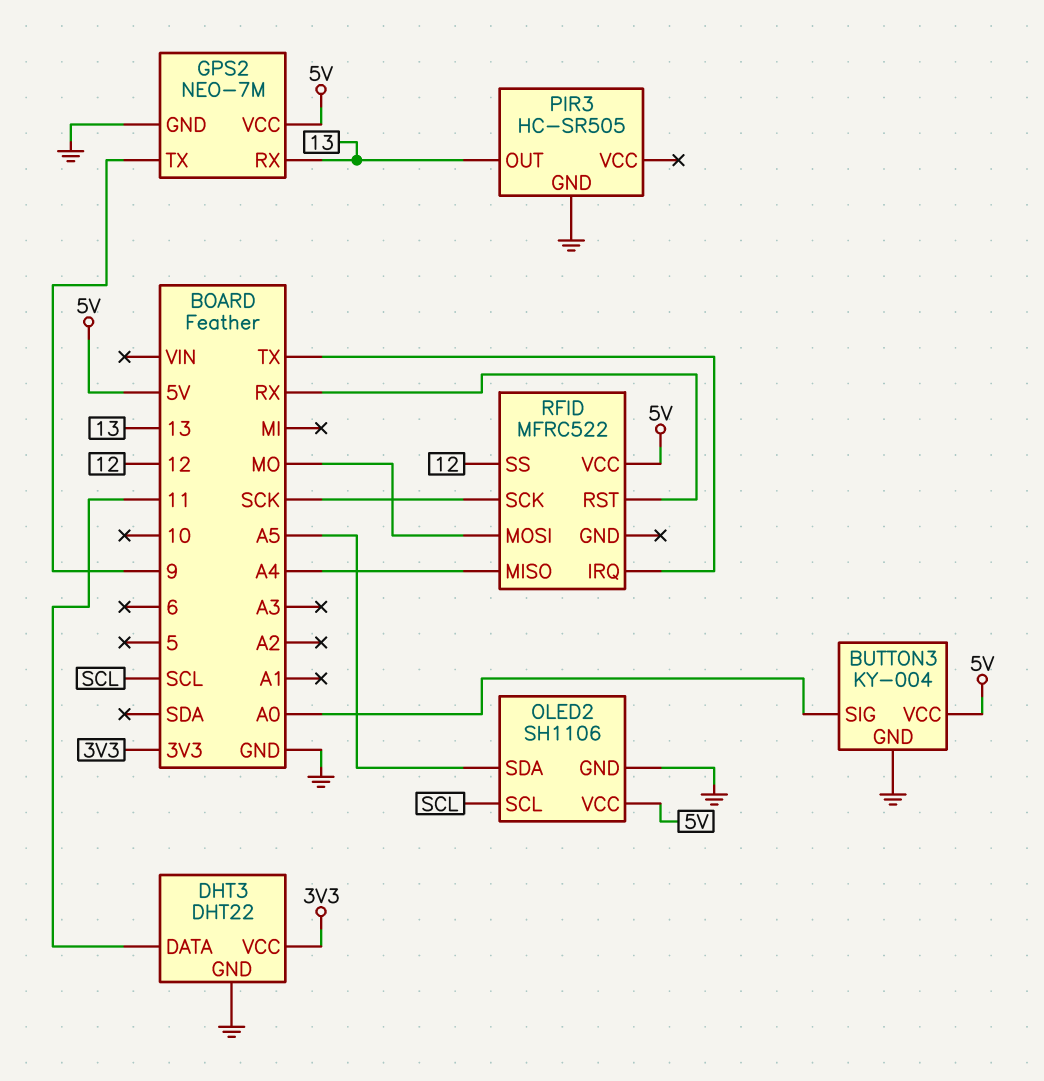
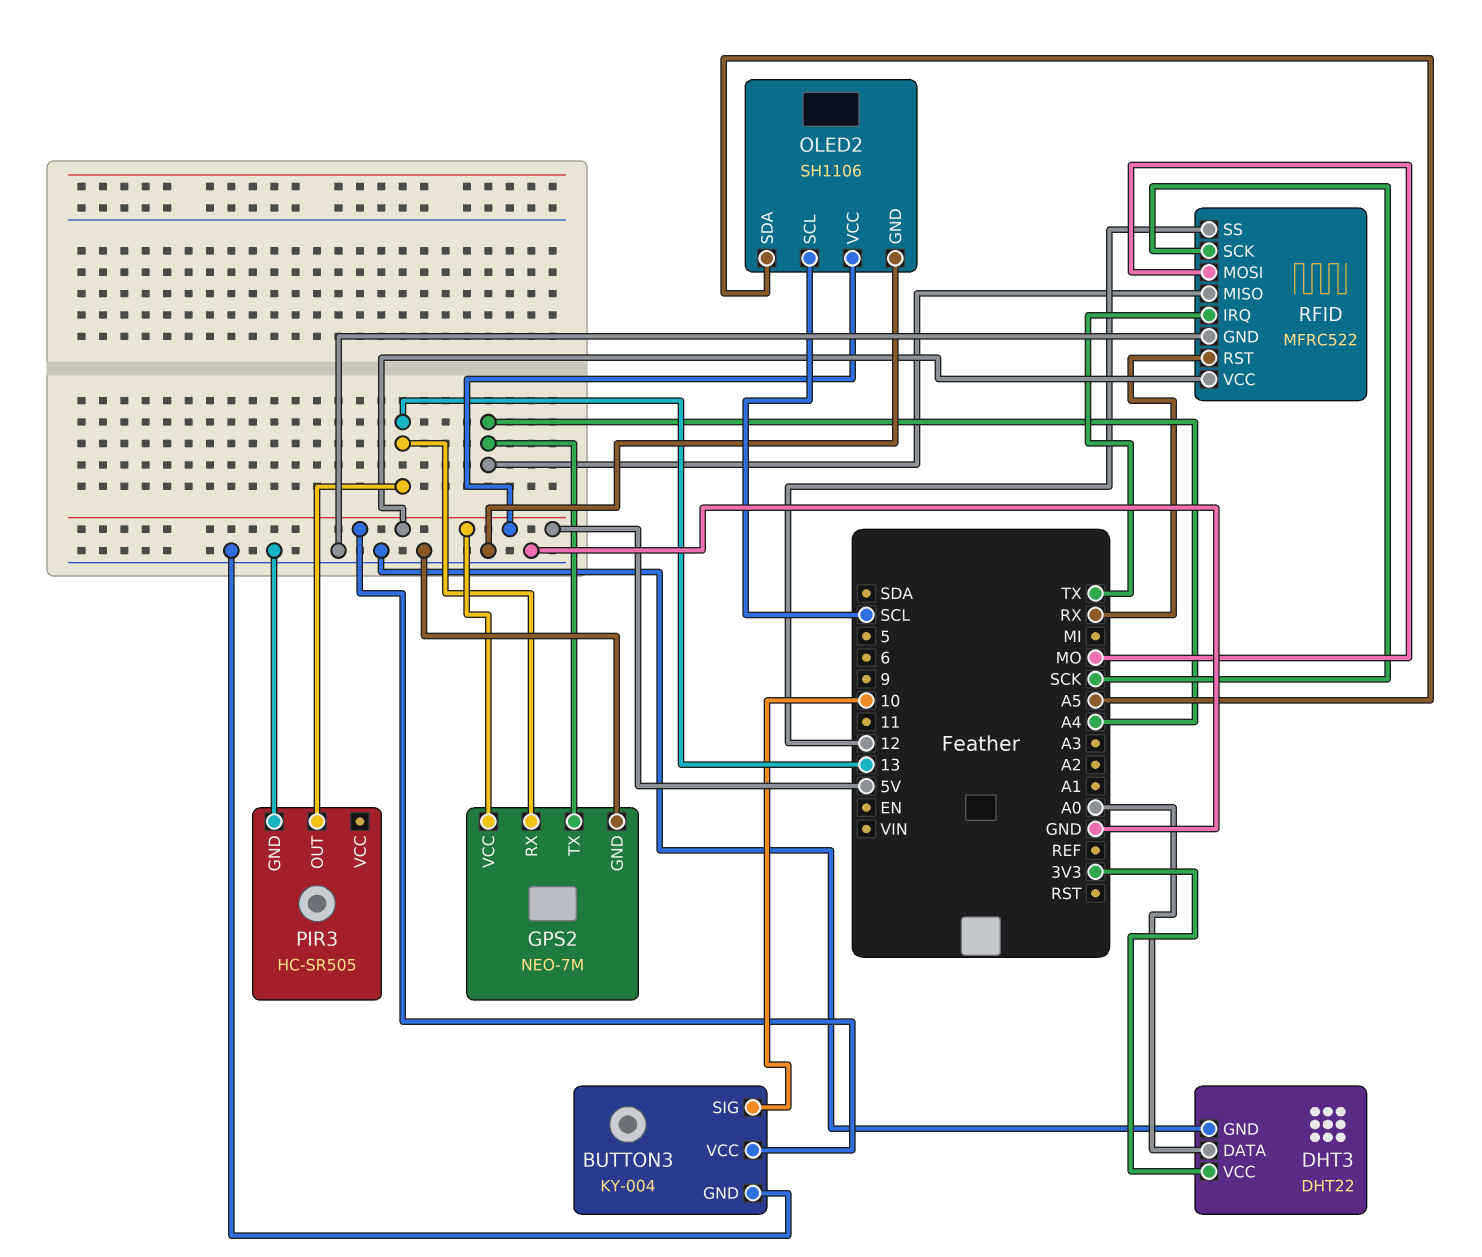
BUTTON3 pin SIG: A0 -> 10
DHT3 pin DATA: 11 -> A0
GPS2 pin TX: 9 -> A4
RFID pin GND: none -> GND

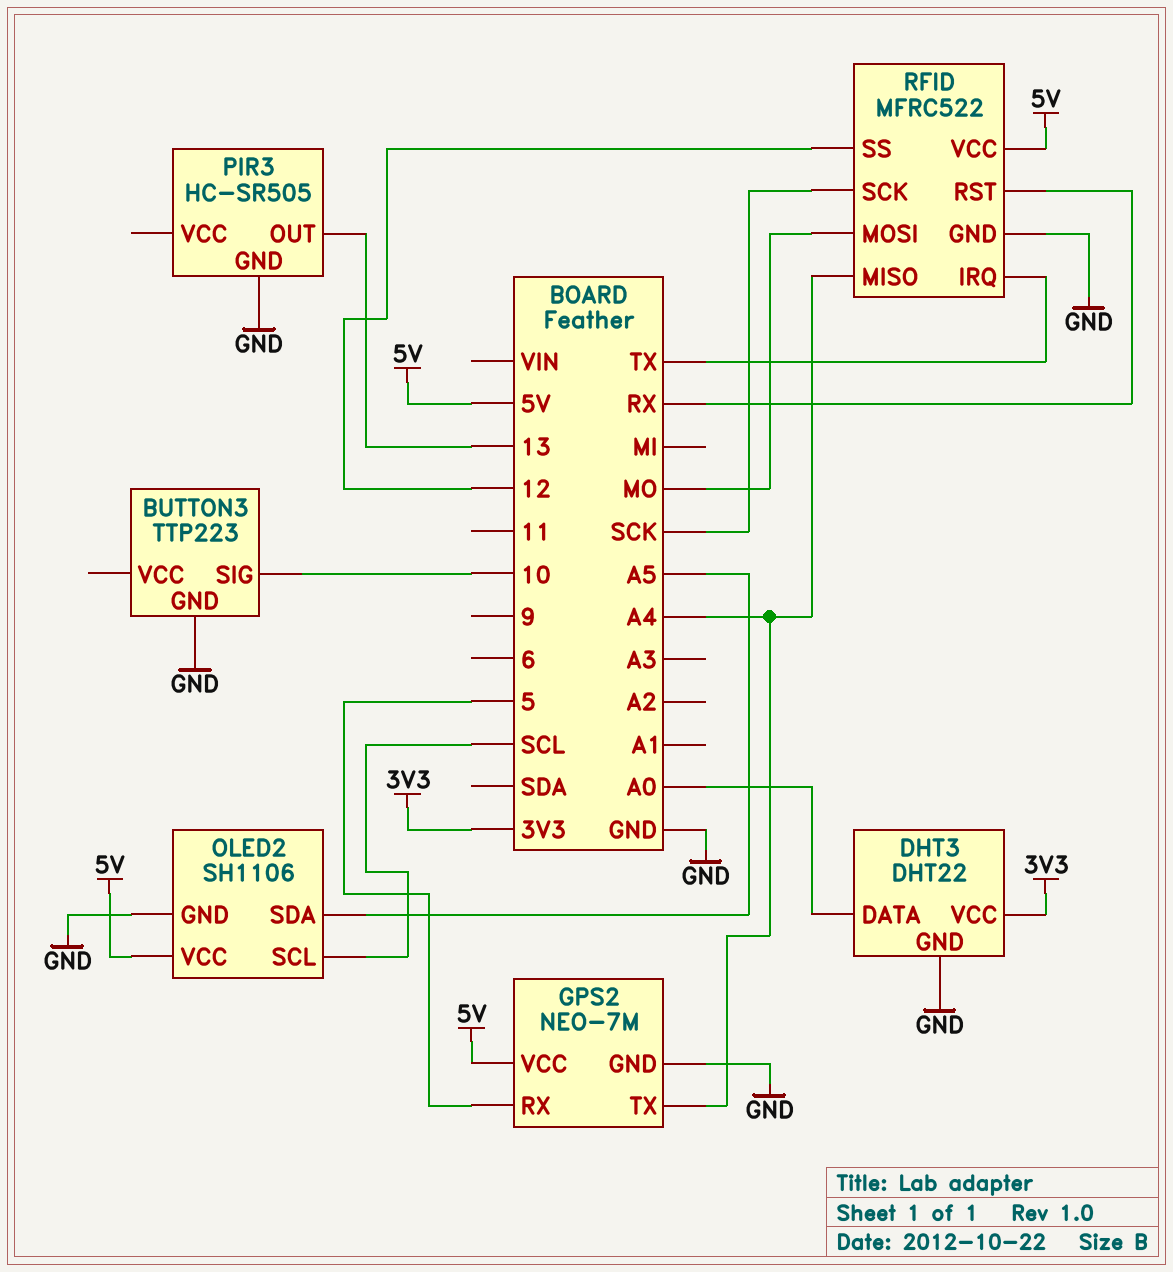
BUTTON3: KY-004 -> TTP223
BUTTON3 pin VCC: 5V -> none
GPS2 pin RX: 13 -> 5

